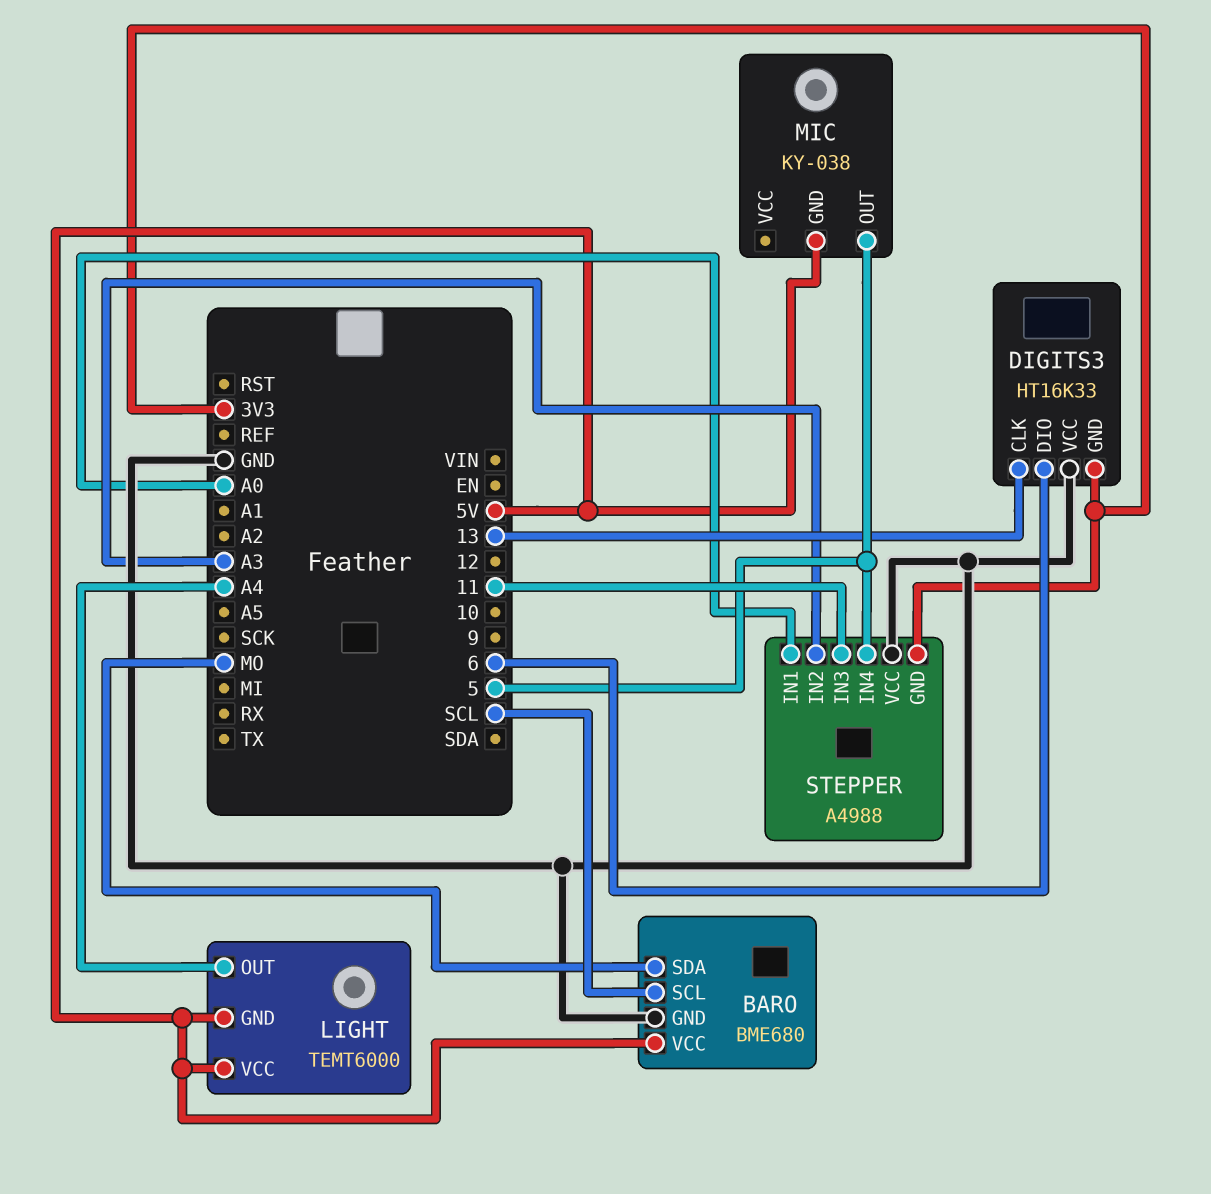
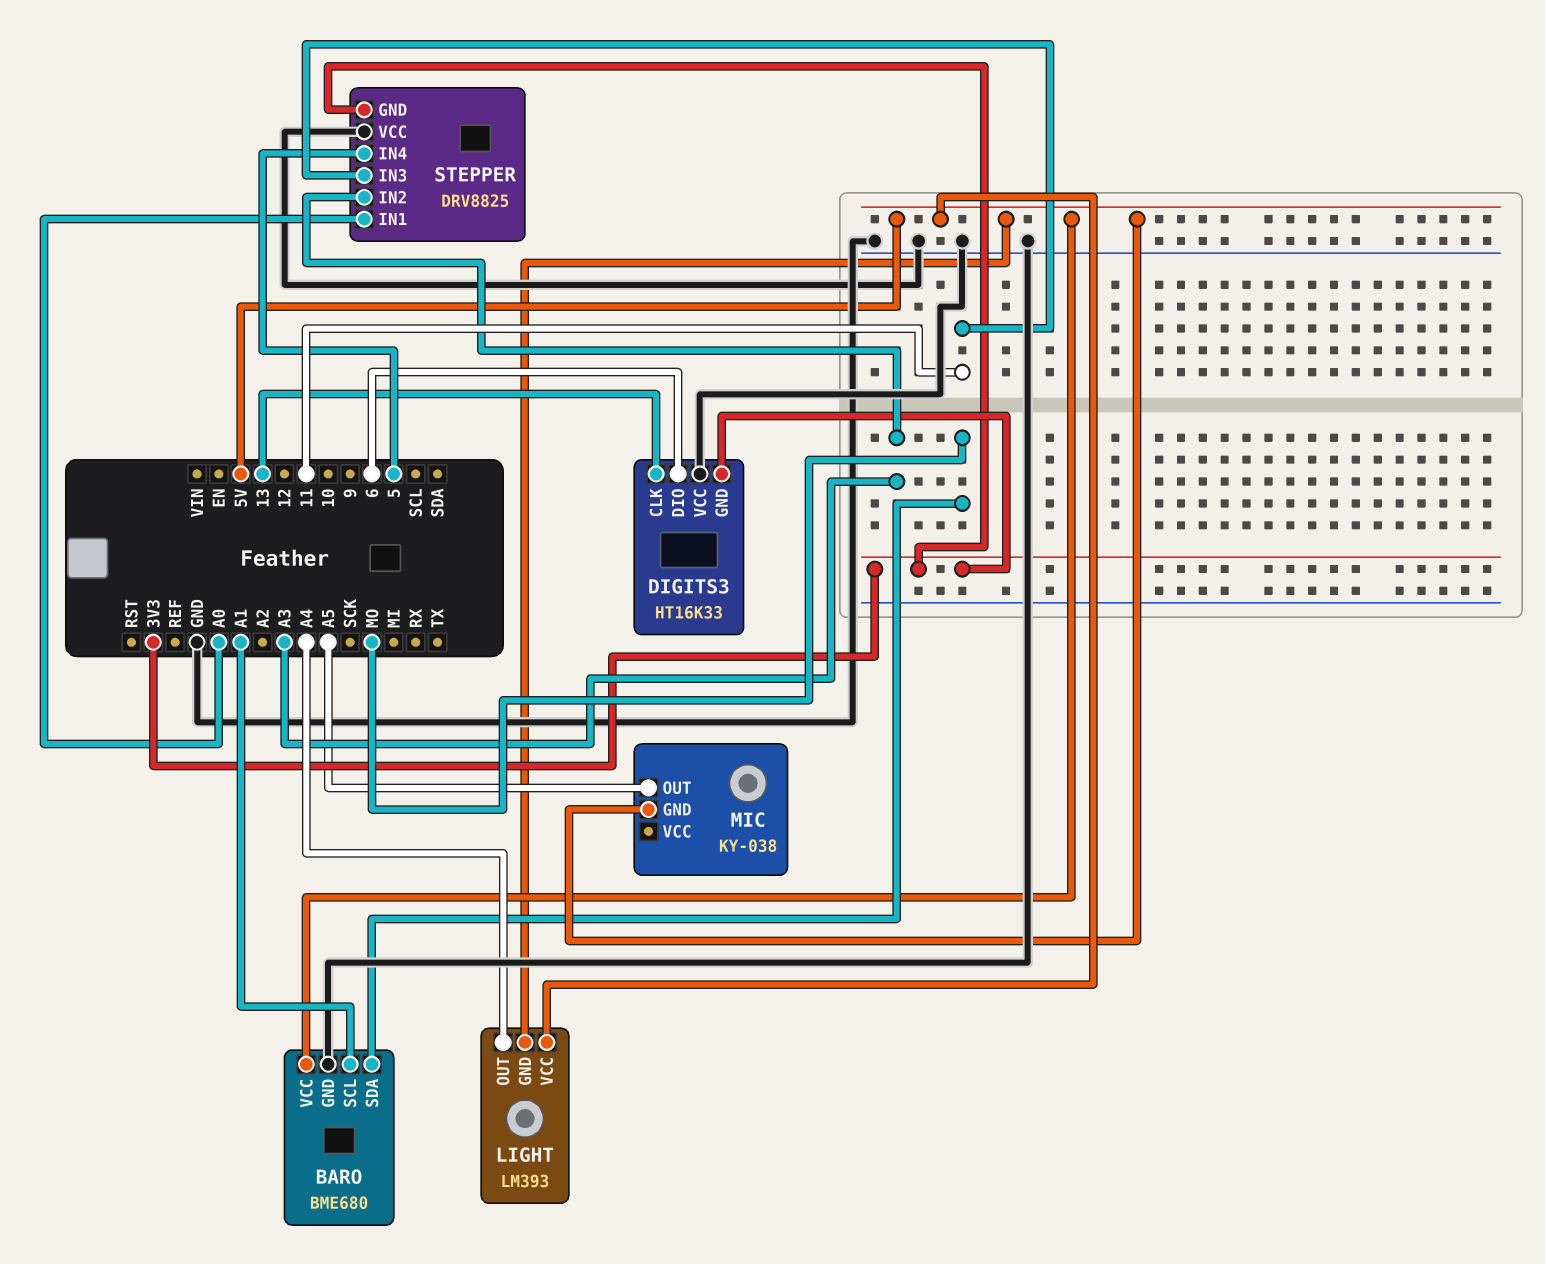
BARO pin SCL: SCL -> A1
LIGHT: TEMT6000 -> LM393
MIC pin OUT: 5 -> A5
STEPPER: A4988 -> DRV8825

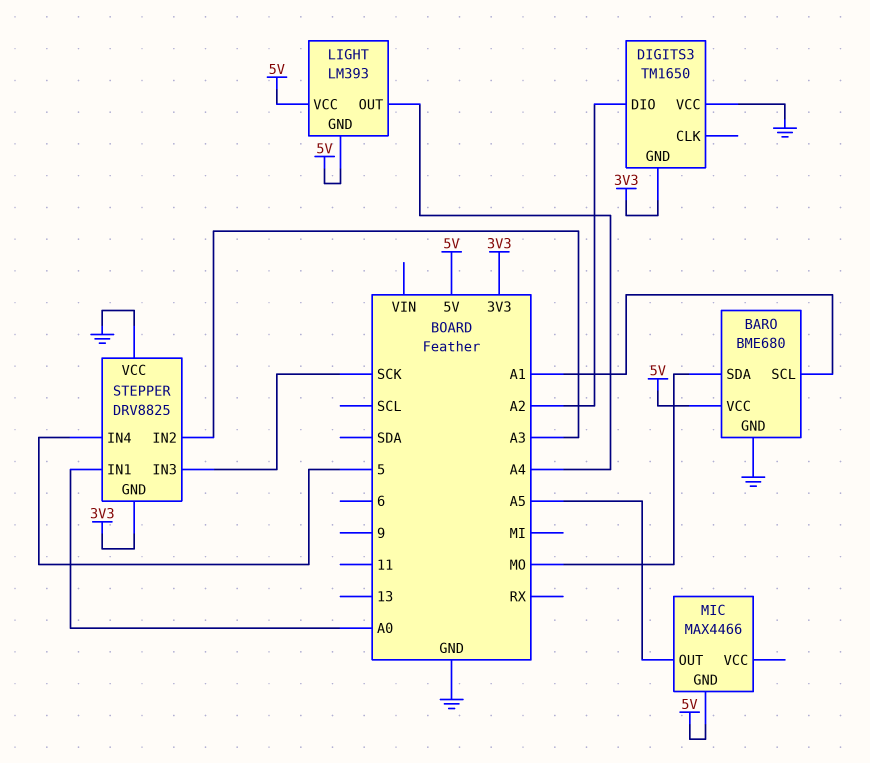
DIGITS3: HT16K33 -> TM1650
DIGITS3 pin CLK: 13 -> none
DIGITS3 pin DIO: 6 -> A2
MIC: KY-038 -> MAX4466
STEPPER pin IN3: 11 -> SCK

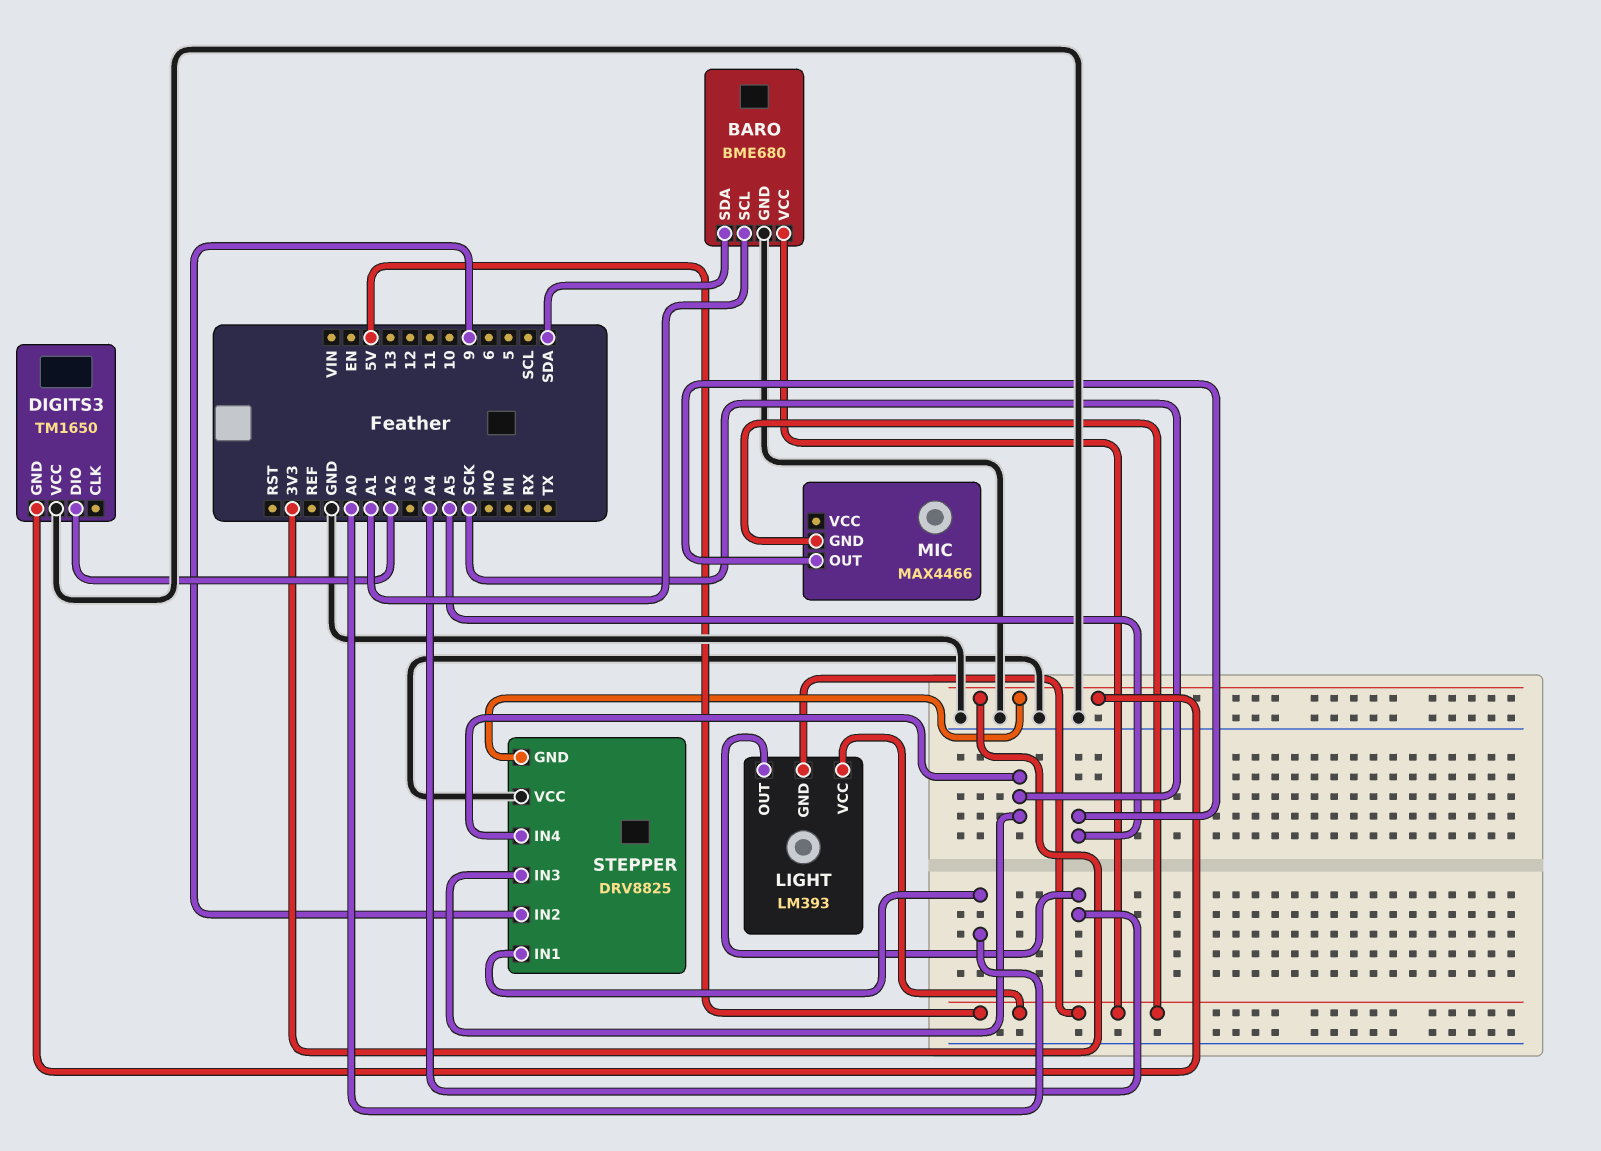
BARO pin SDA: MO -> SDA
STEPPER pin IN2: A3 -> 9
STEPPER pin IN4: 5 -> SCK

